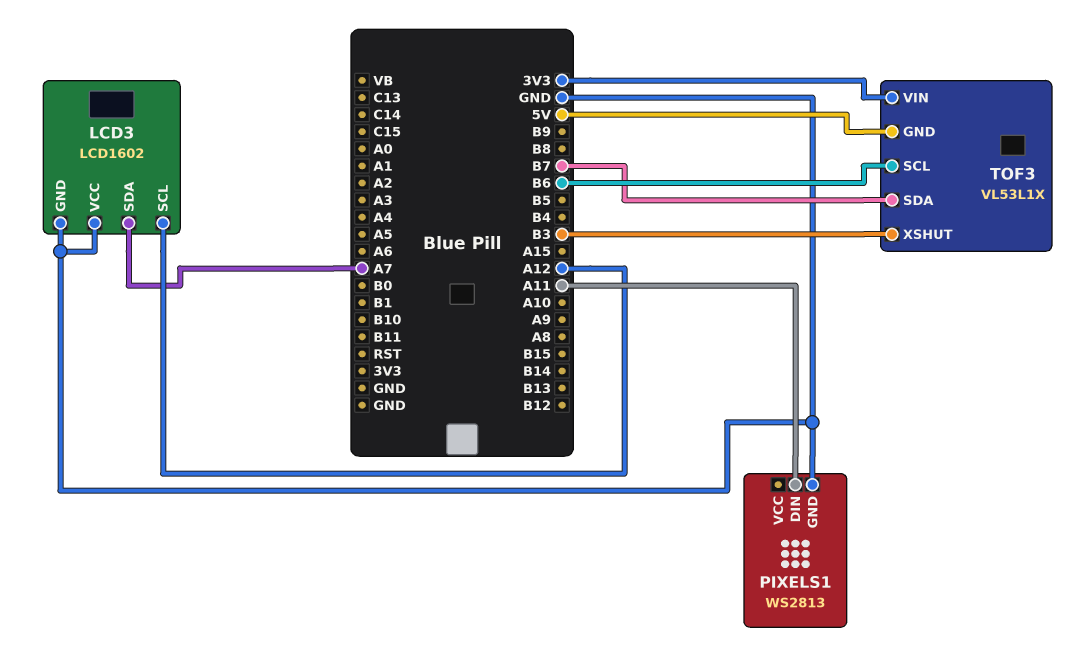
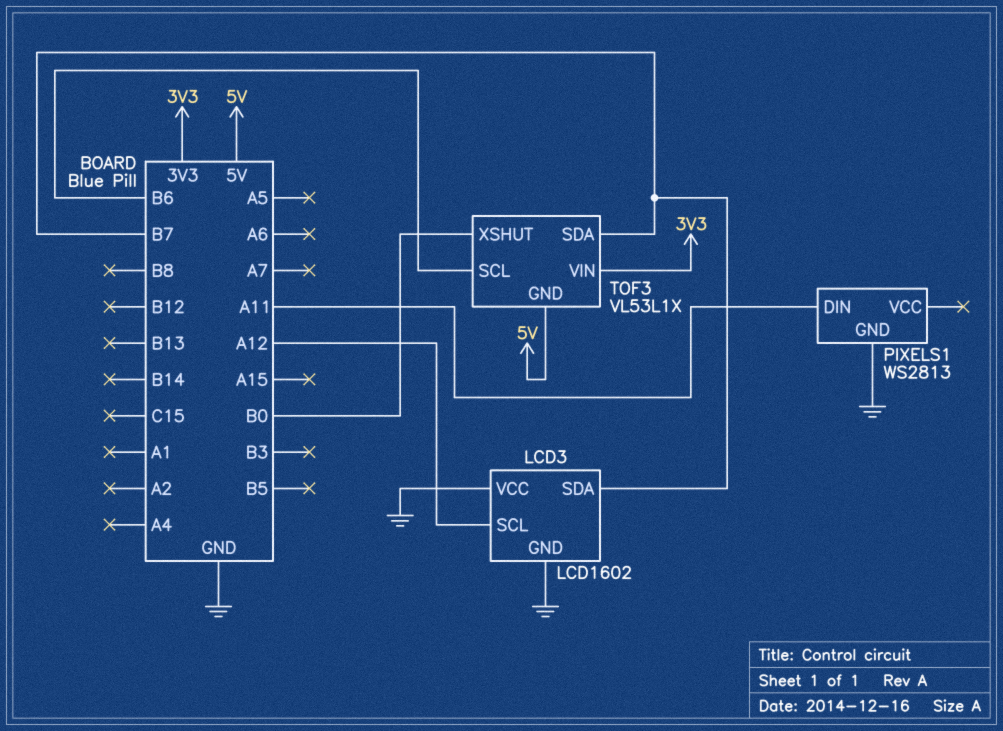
LCD3 pin SDA: A7 -> B7
TOF3 pin XSHUT: B3 -> B0

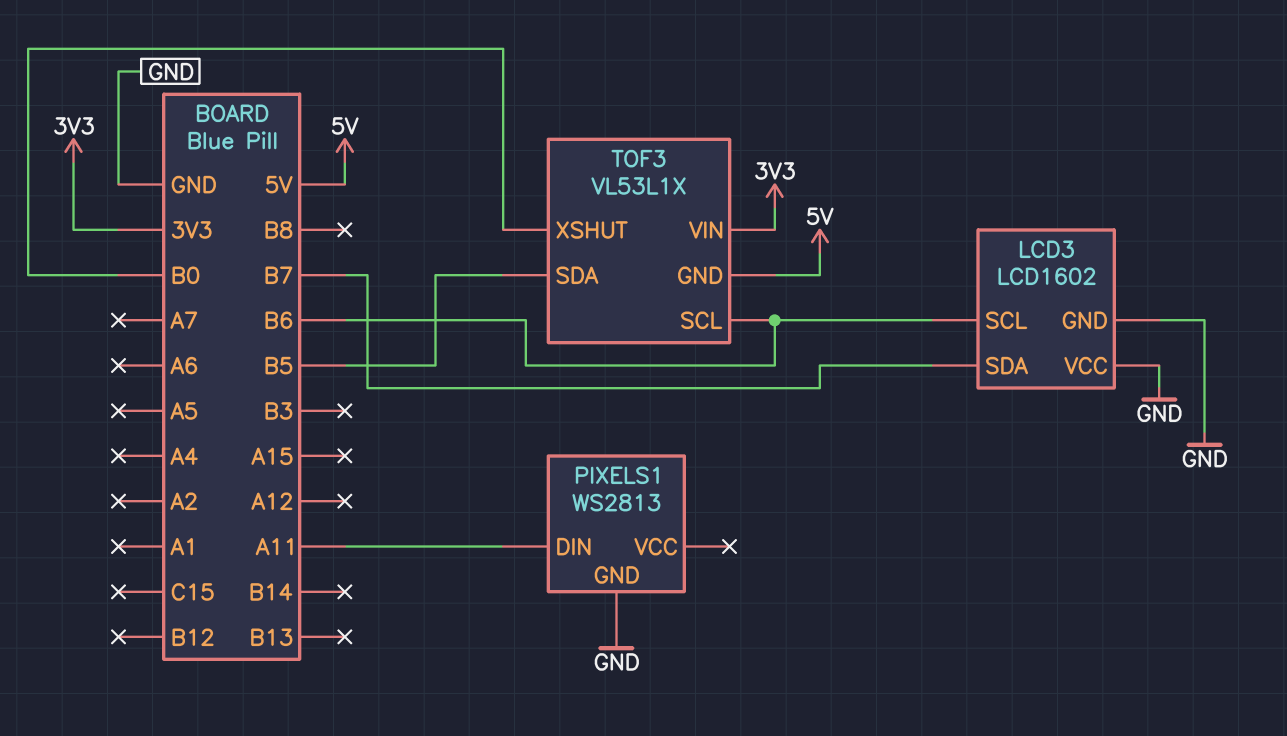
LCD3 pin SCL: A12 -> B6
TOF3 pin SDA: B7 -> B5

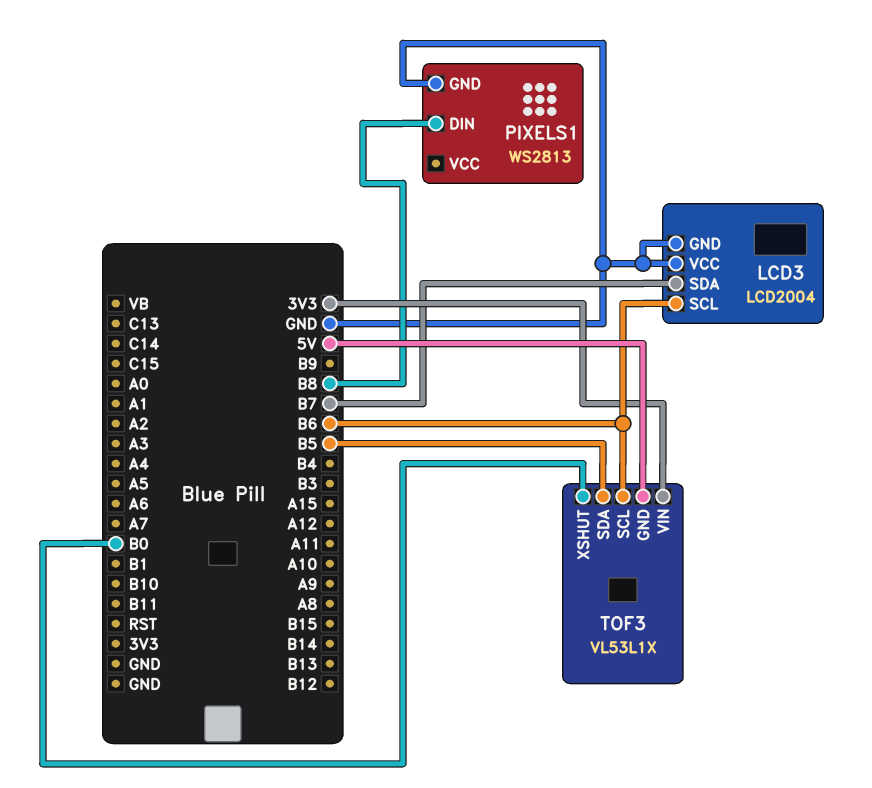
LCD3: LCD1602 -> LCD2004
PIXELS1 pin DIN: A11 -> B8

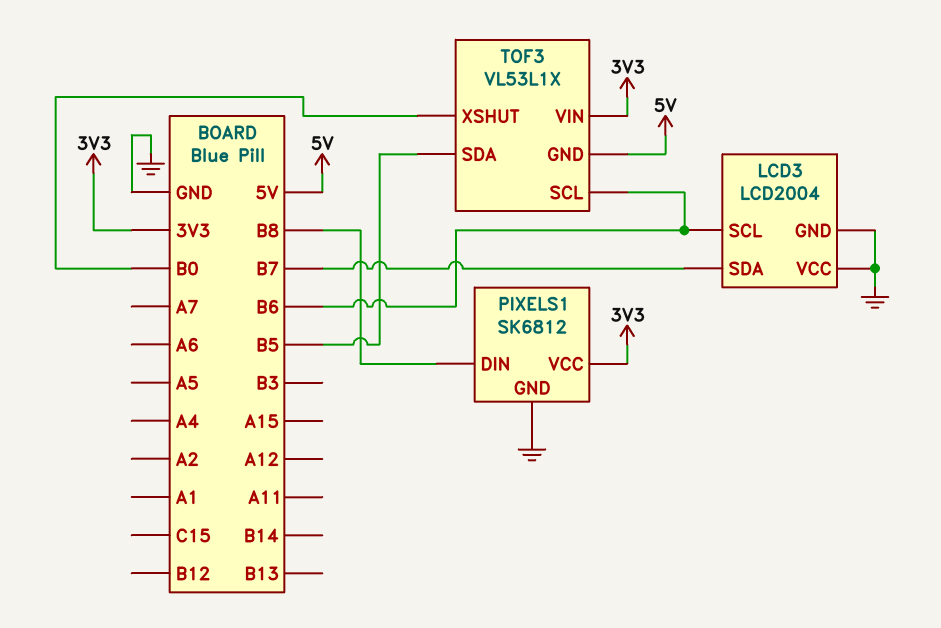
PIXELS1: WS2813 -> SK6812
PIXELS1 pin VCC: none -> 3V3

